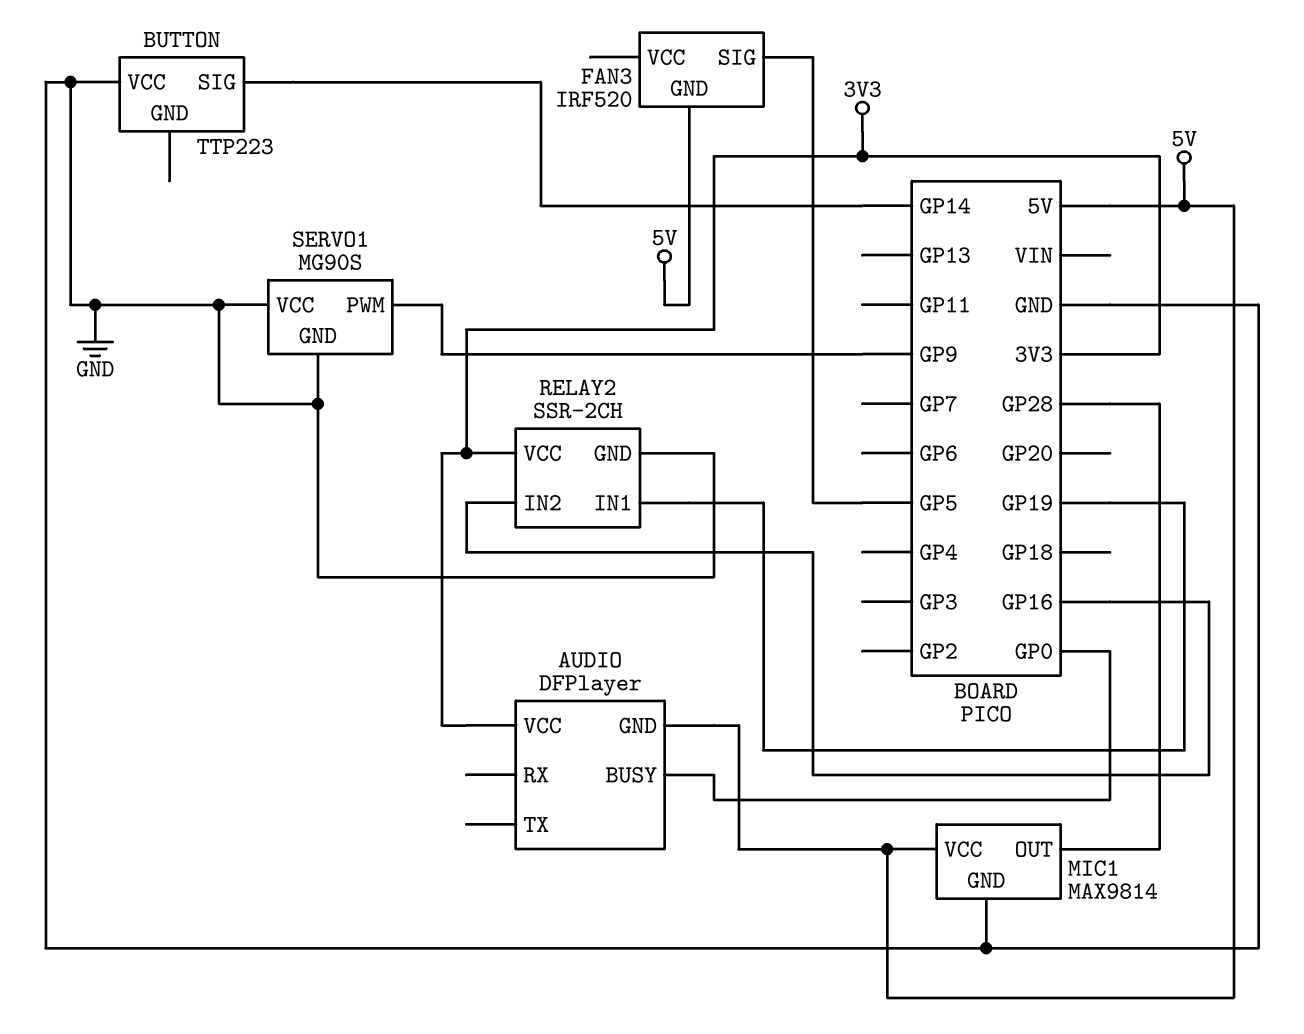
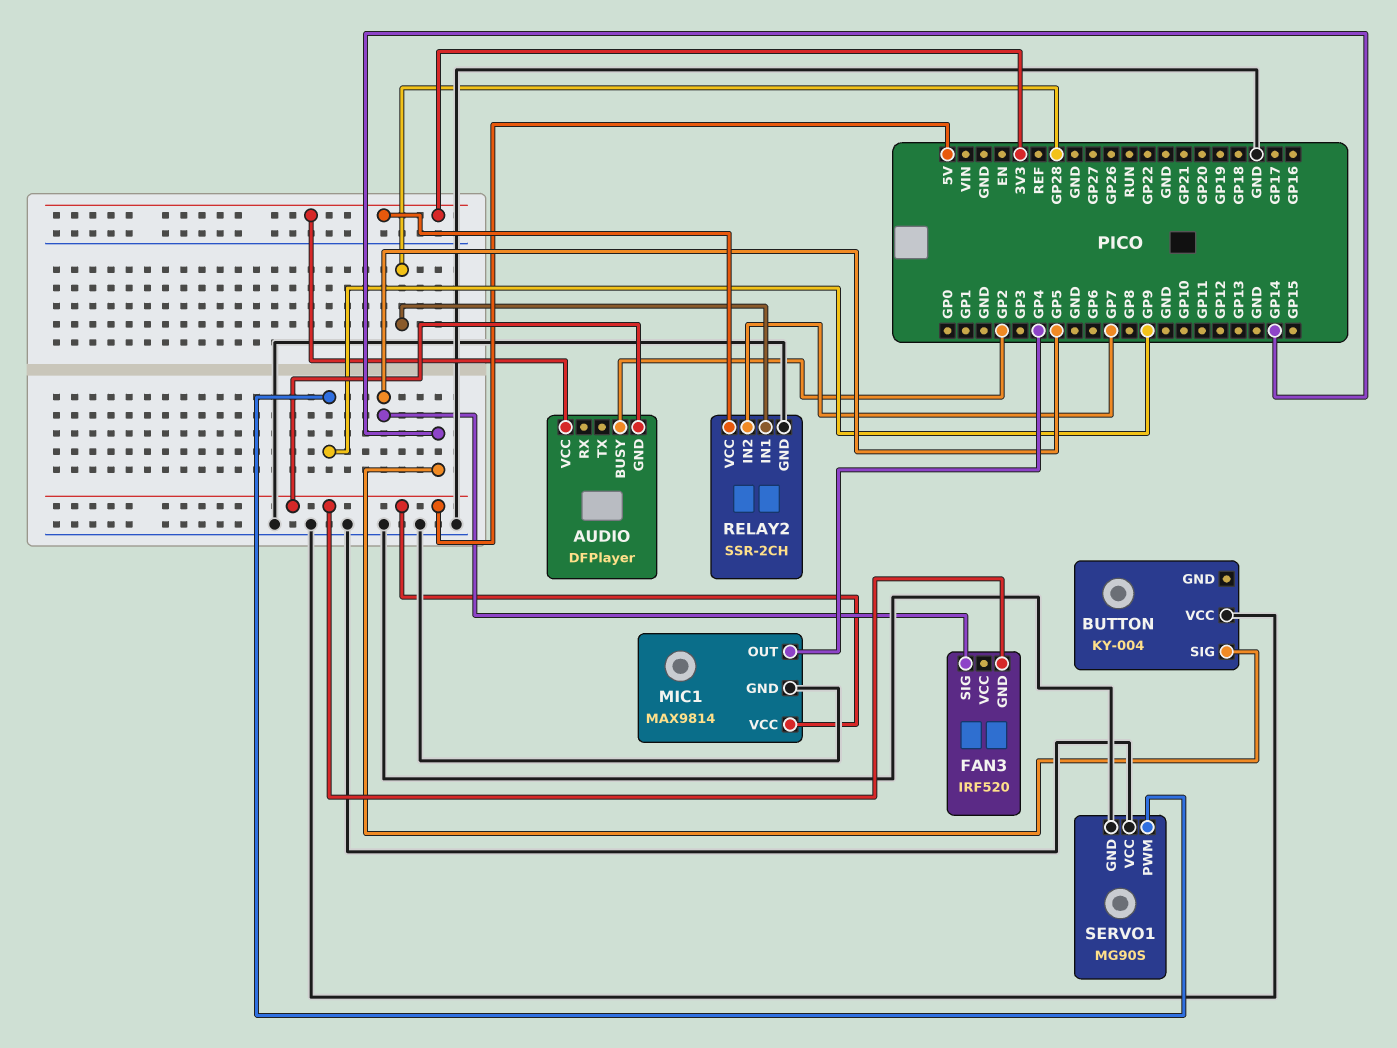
AUDIO pin BUSY: GP0 -> GP2
BUTTON: TTP223 -> KY-004
MIC1 pin OUT: GP28 -> GP4
RELAY2 pin IN1: GP19 -> GP28
RELAY2 pin IN2: GP16 -> GP7

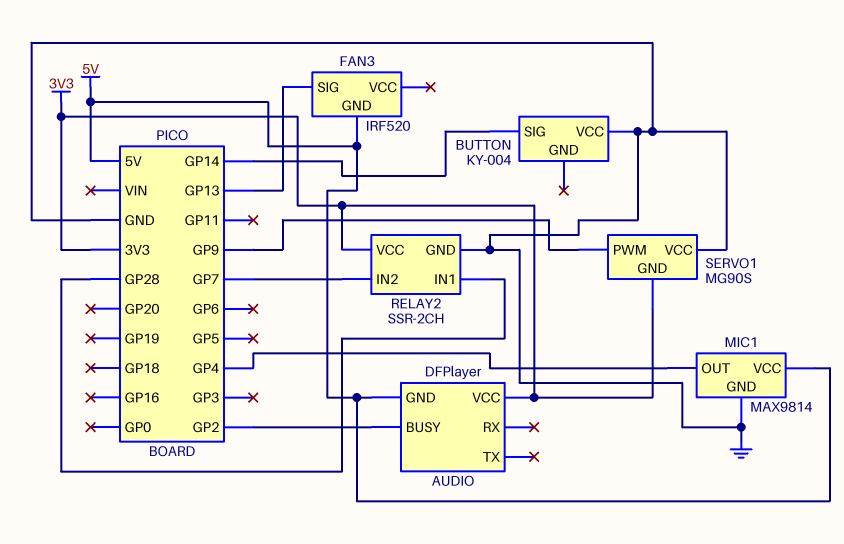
FAN3 pin SIG: GP5 -> GP13
SERVO1 pin GND: GND -> 3V3

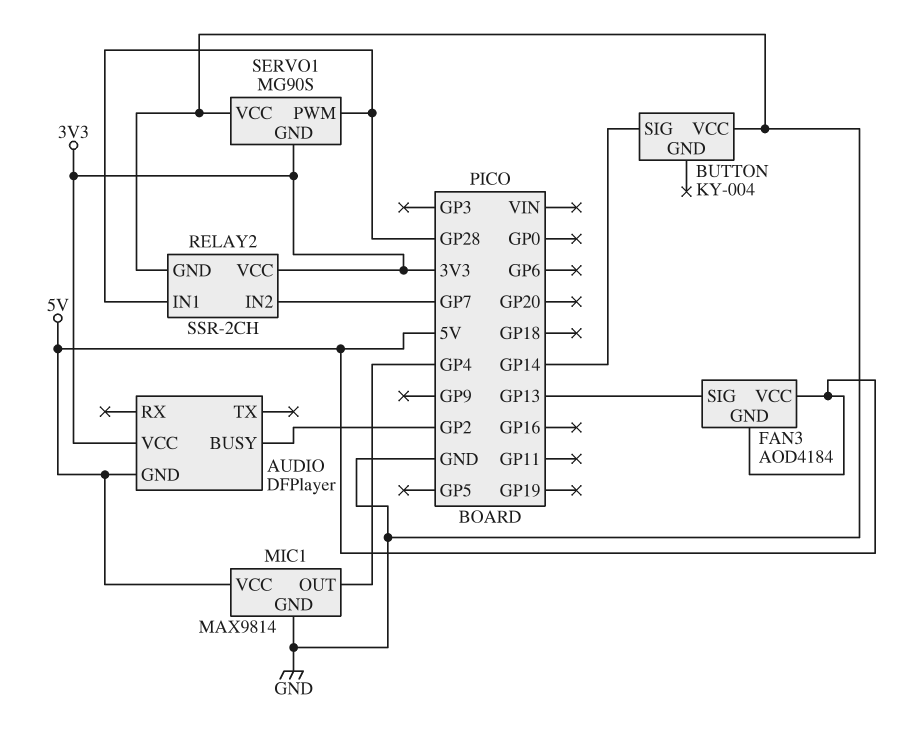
FAN3: IRF520 -> AOD4184
FAN3 pin VCC: none -> 5V
SERVO1 pin PWM: GP9 -> GP28

